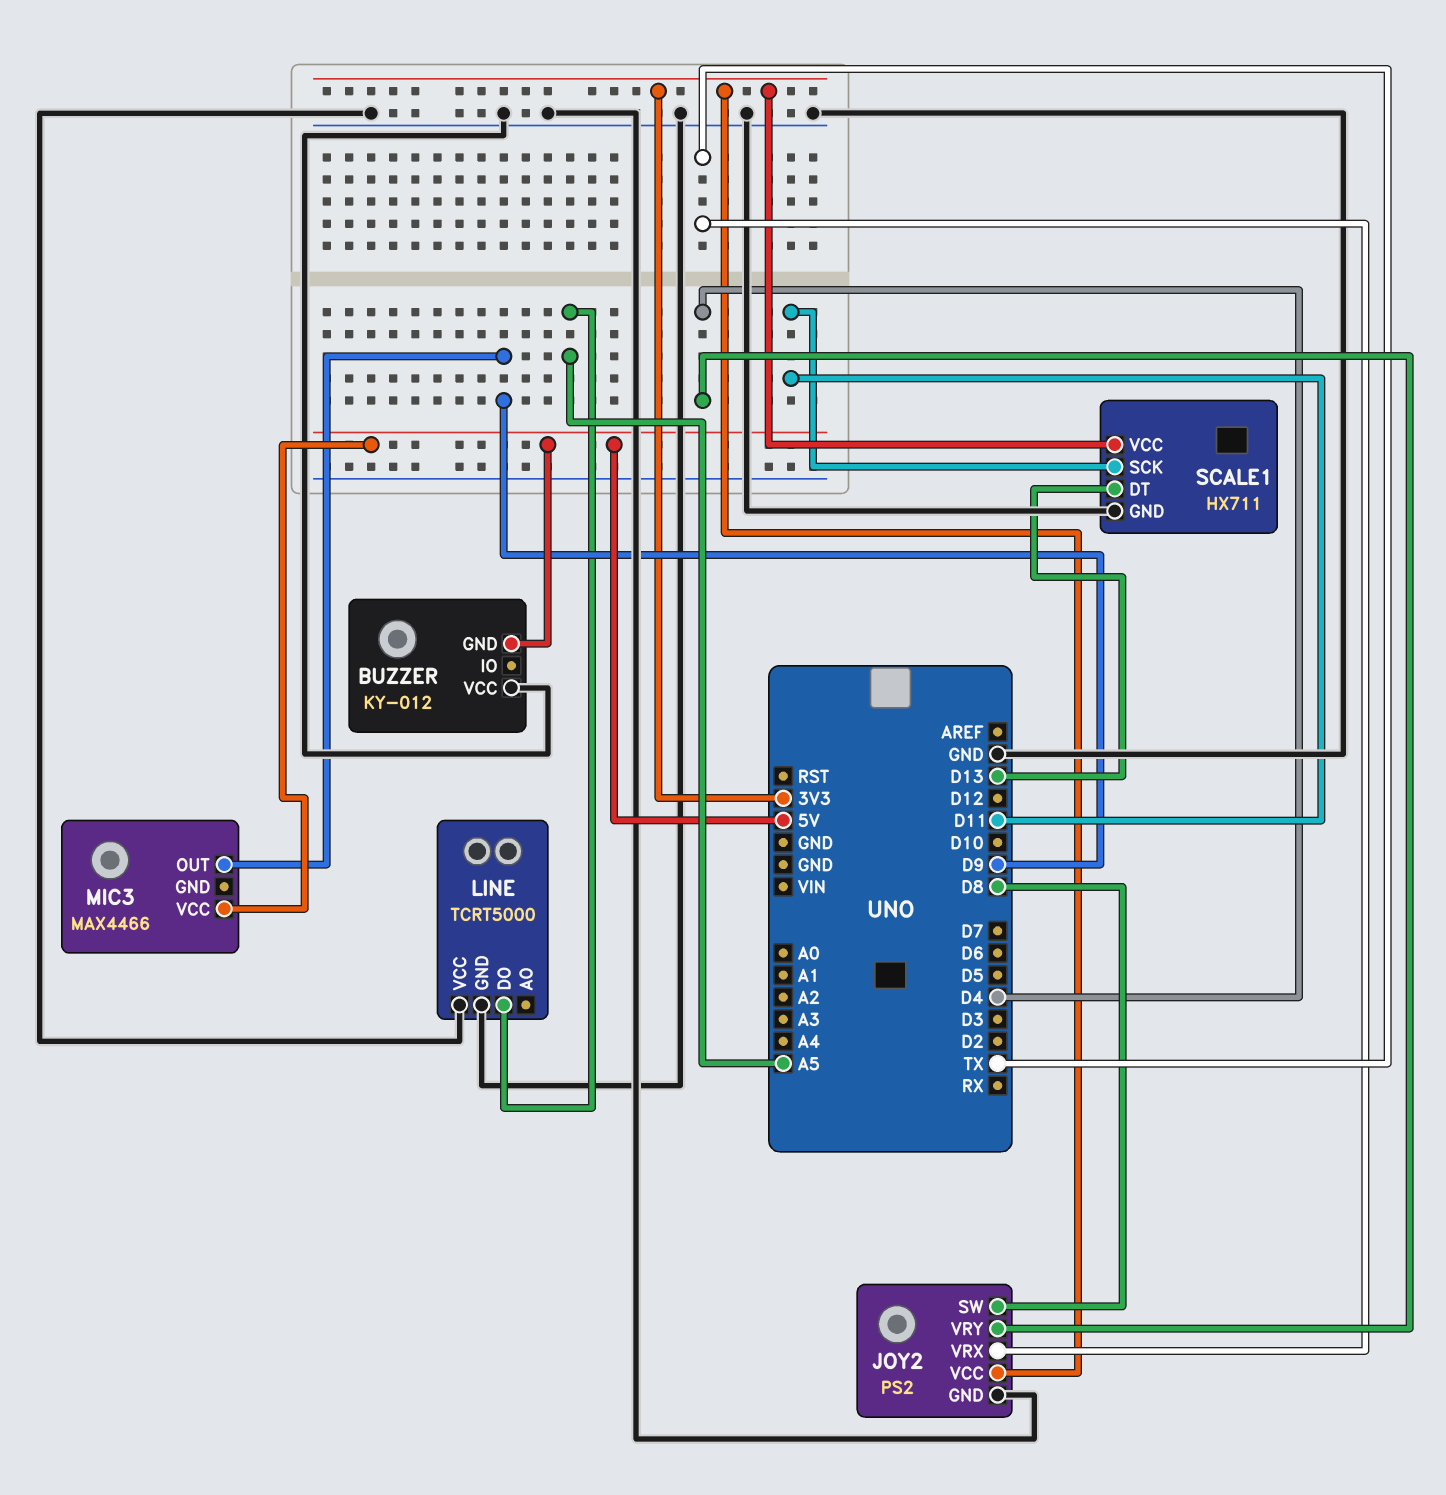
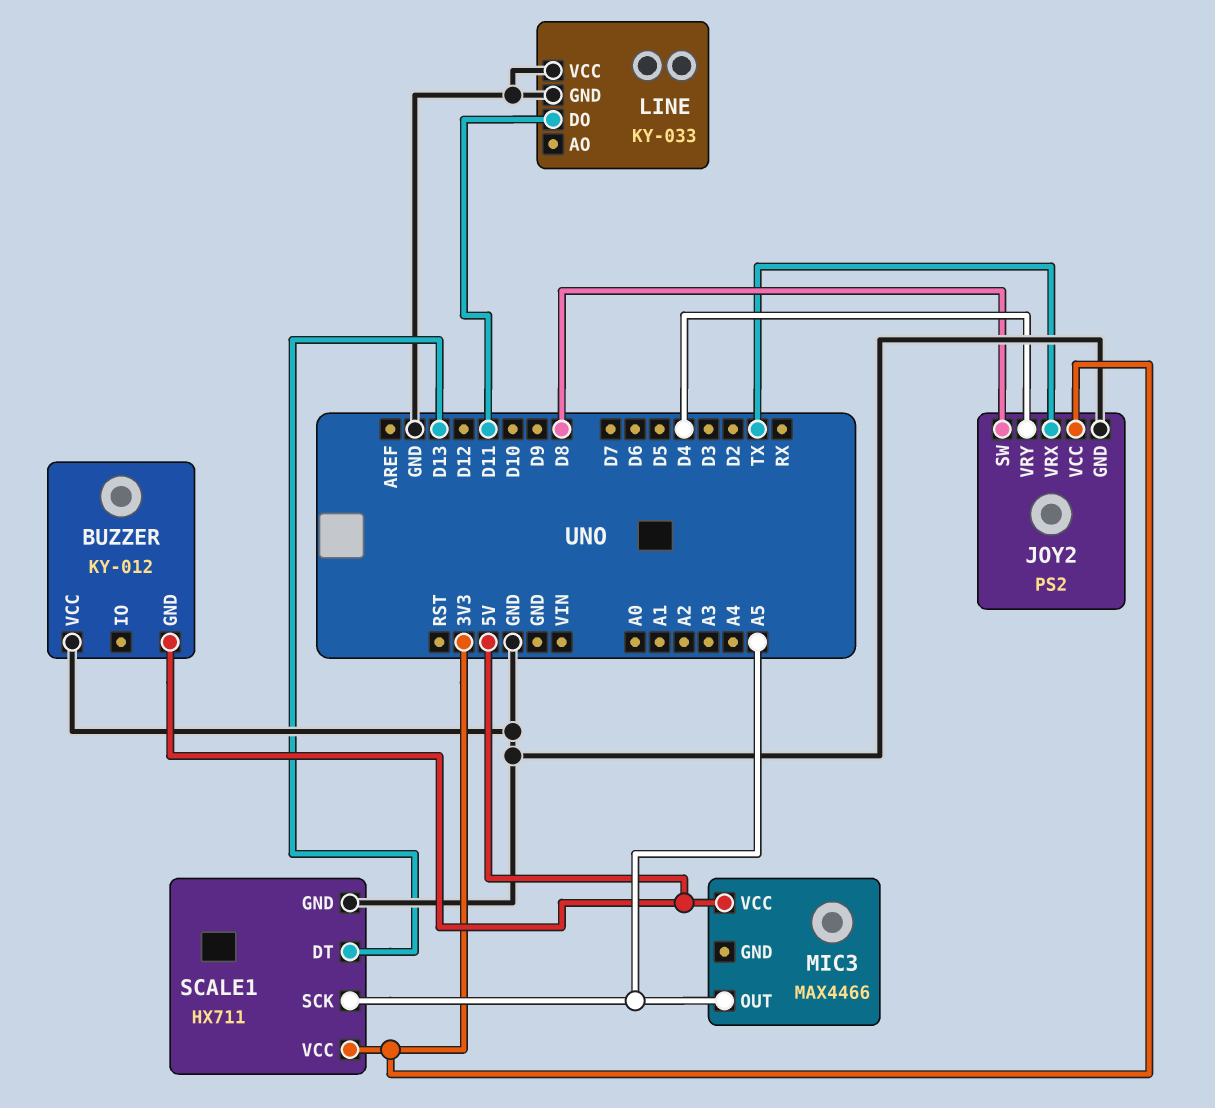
LINE: TCRT5000 -> KY-033
LINE pin DO: A5 -> D11
MIC3 pin OUT: D9 -> A5
SCALE1 pin SCK: D11 -> A5

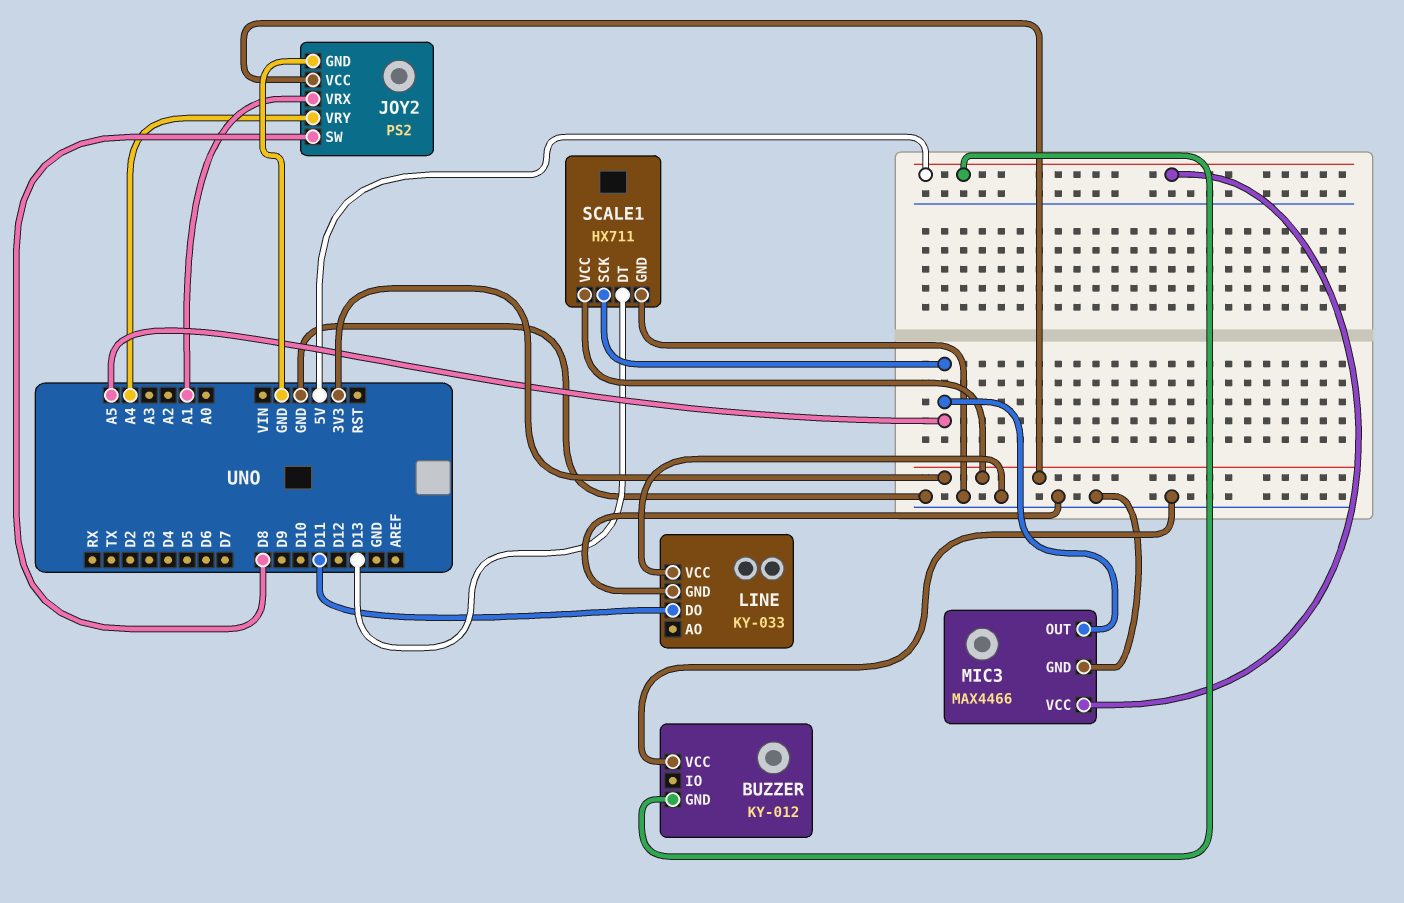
JOY2 pin VRX: TX -> A1
JOY2 pin VRY: D4 -> A4
MIC3 pin GND: none -> GND

